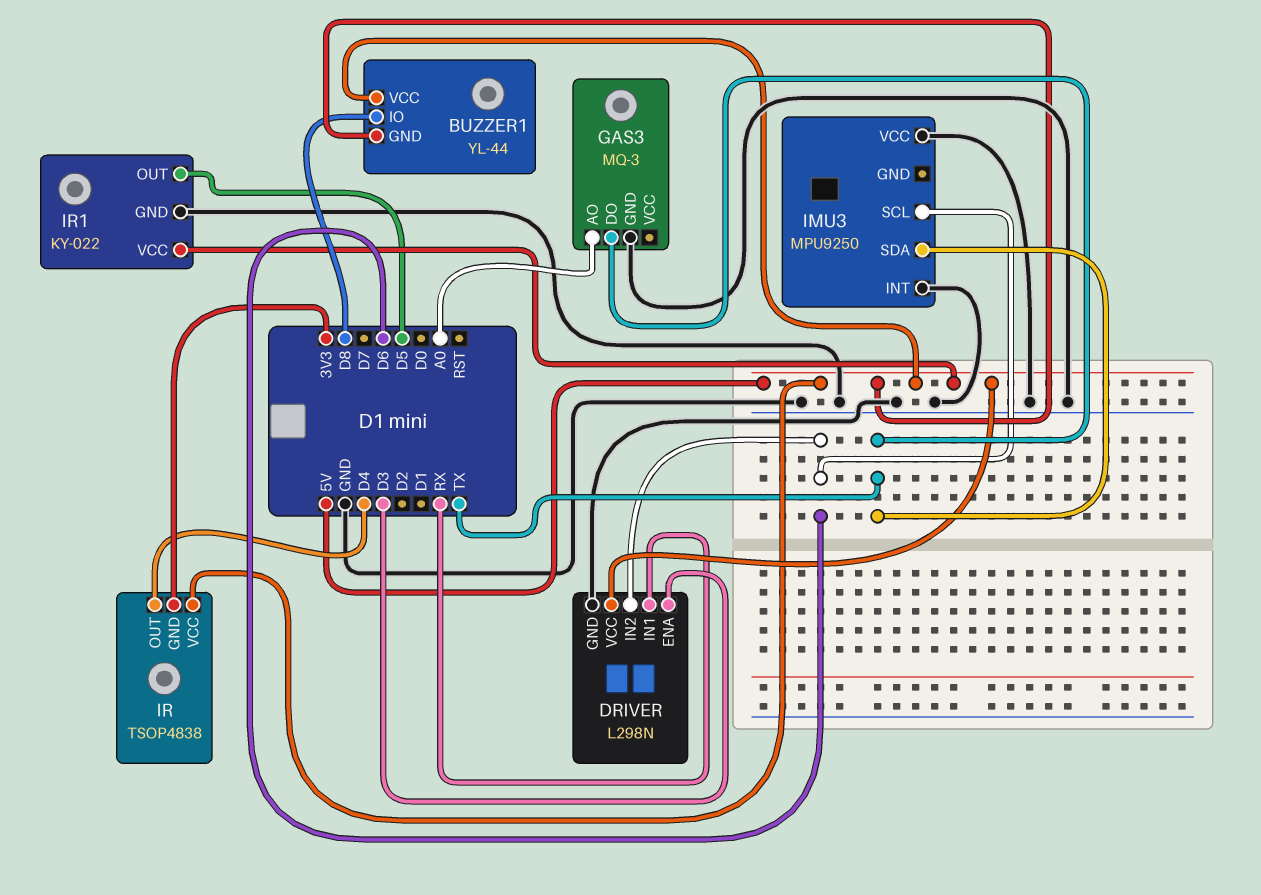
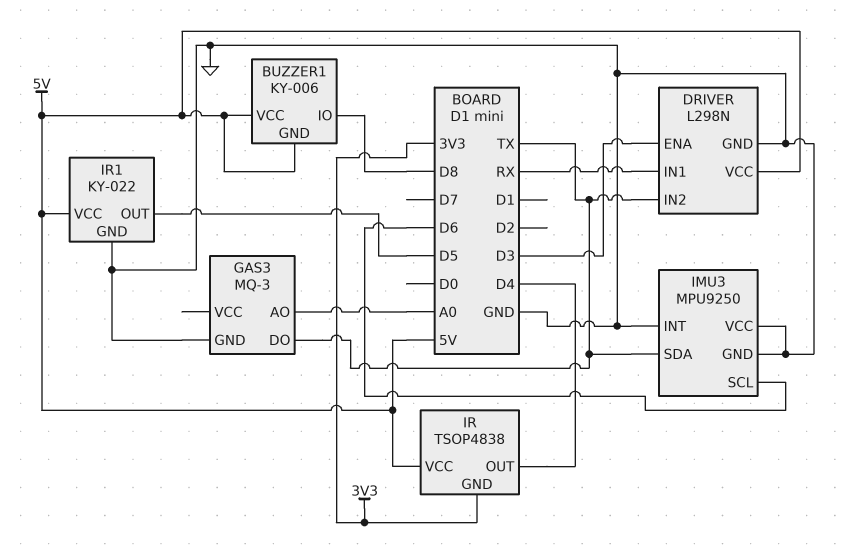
BUZZER1: YL-44 -> KY-006
DRIVER pin IN2: D6 -> TX
IMU3 pin GND: none -> GND

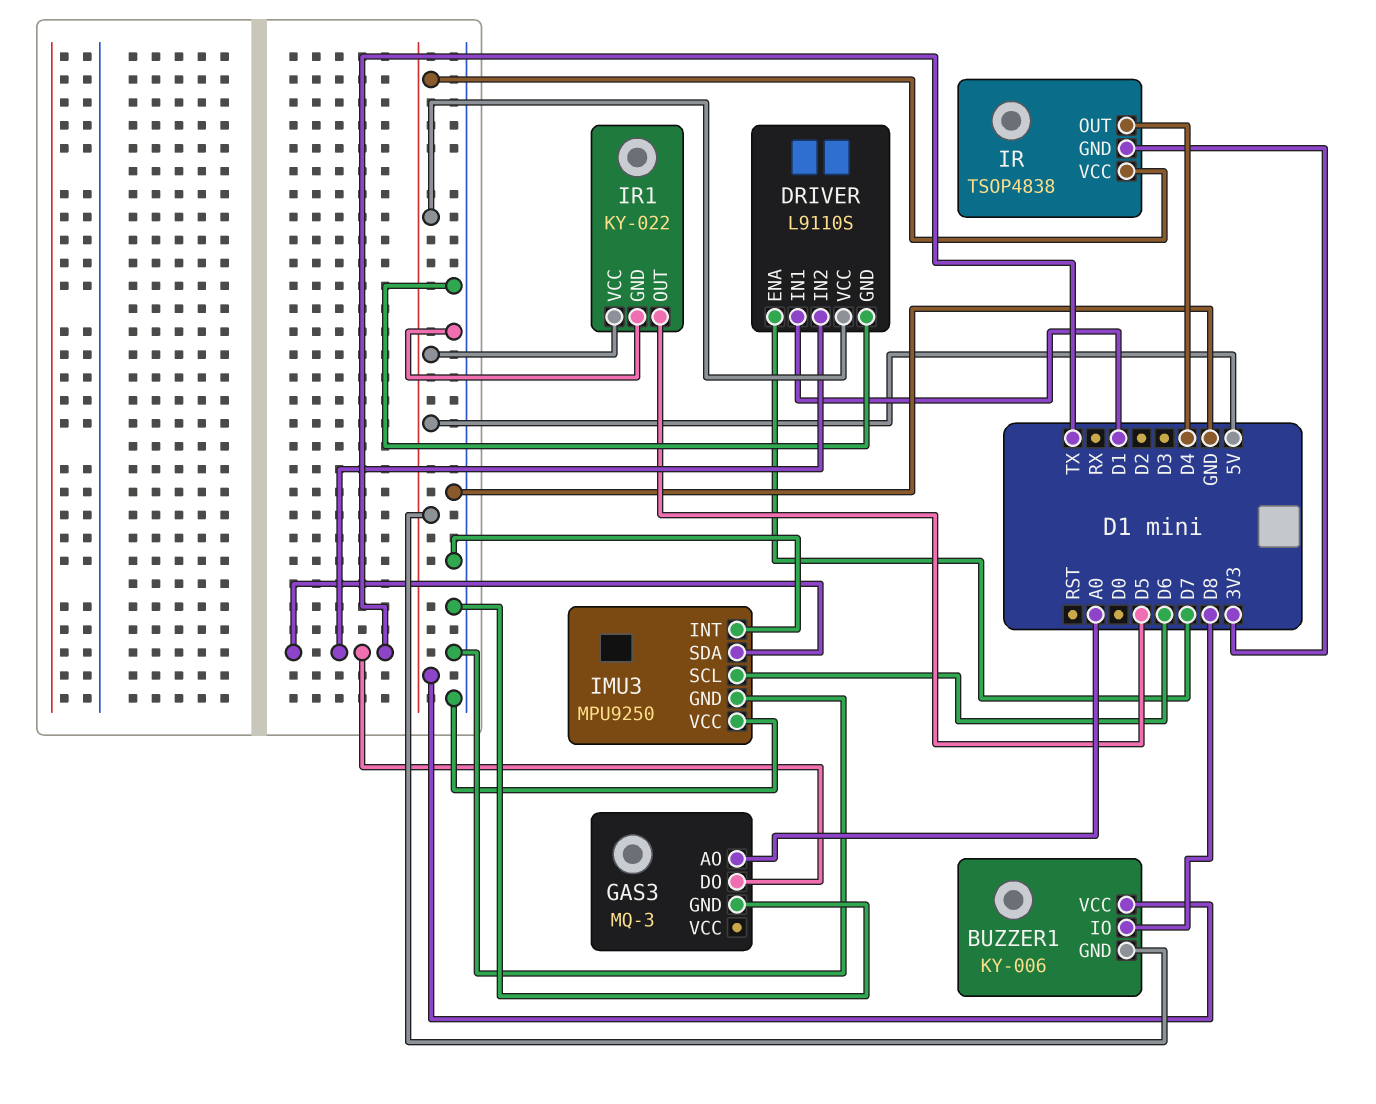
DRIVER: L298N -> L9110S
DRIVER pin ENA: D3 -> D7
DRIVER pin IN1: RX -> D1

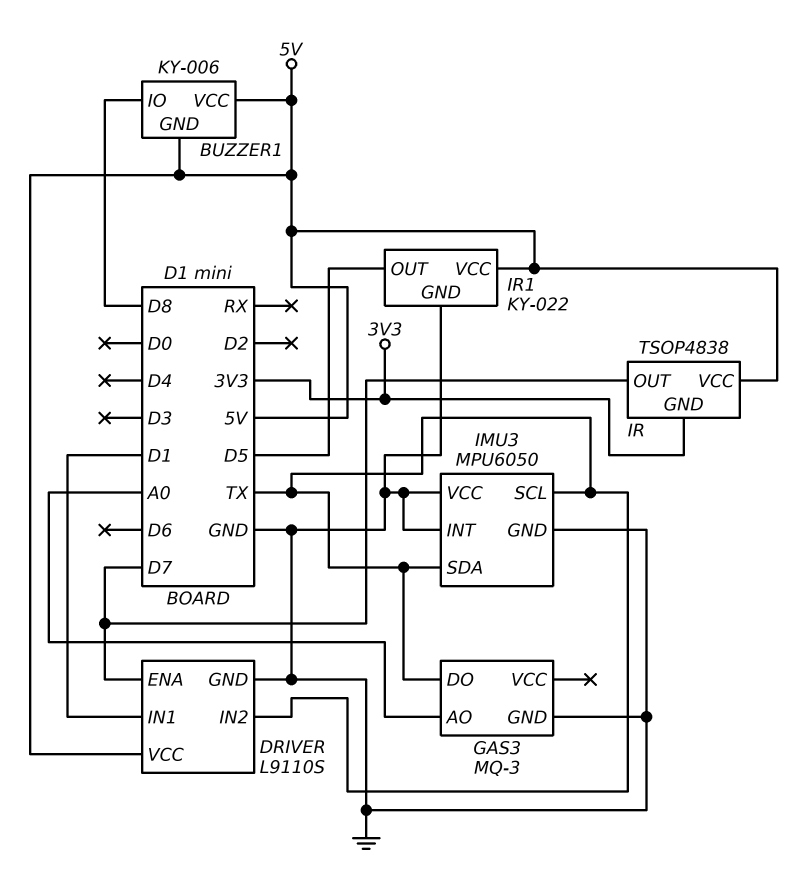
IMU3: MPU9250 -> MPU6050
IMU3 pin SCL: D6 -> TX
IR pin OUT: D4 -> D7

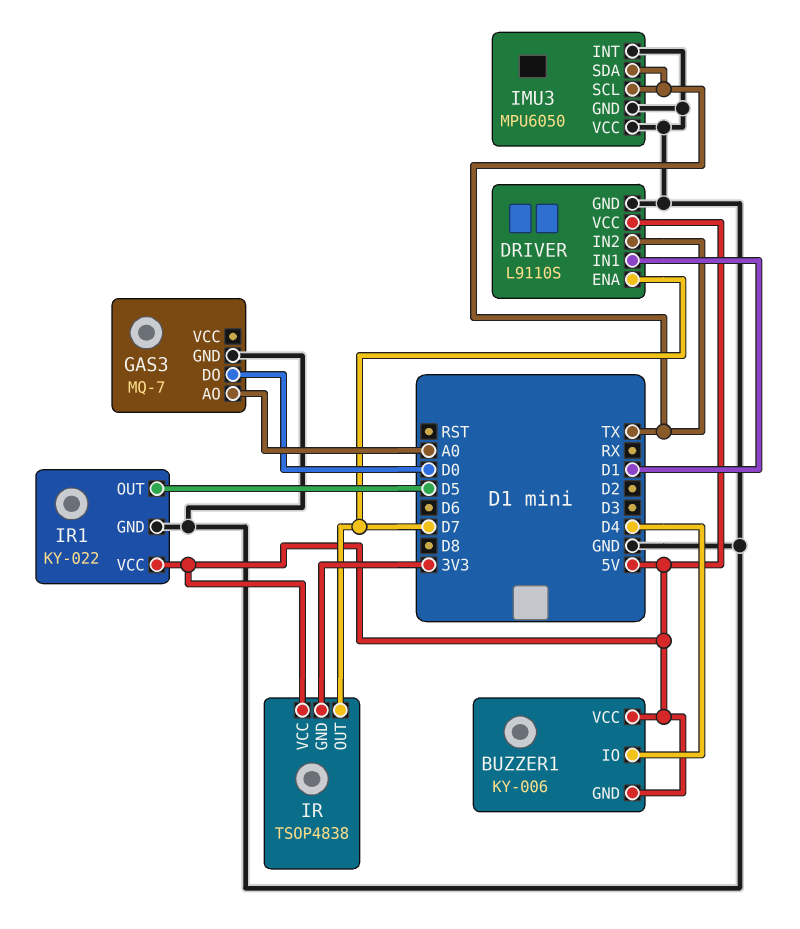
BUZZER1 pin IO: D8 -> D4
GAS3: MQ-3 -> MQ-7
GAS3 pin DO: TX -> D0

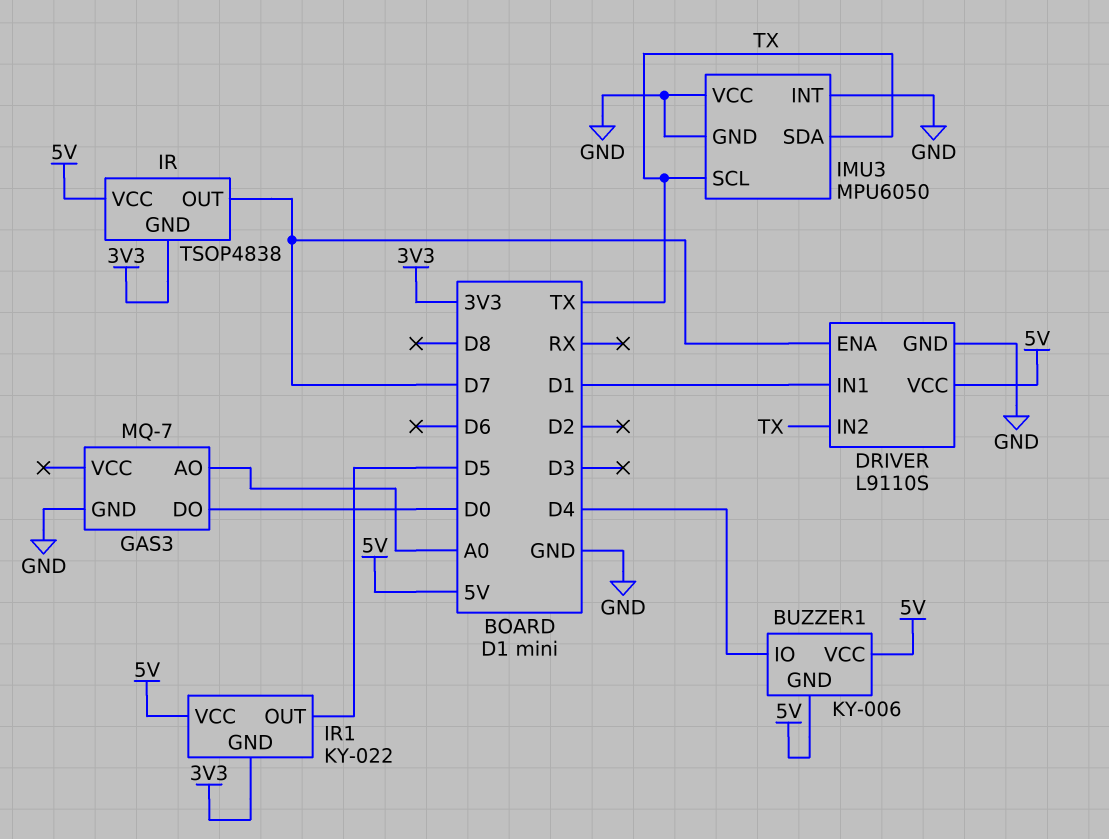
IR1 pin GND: GND -> 3V3

